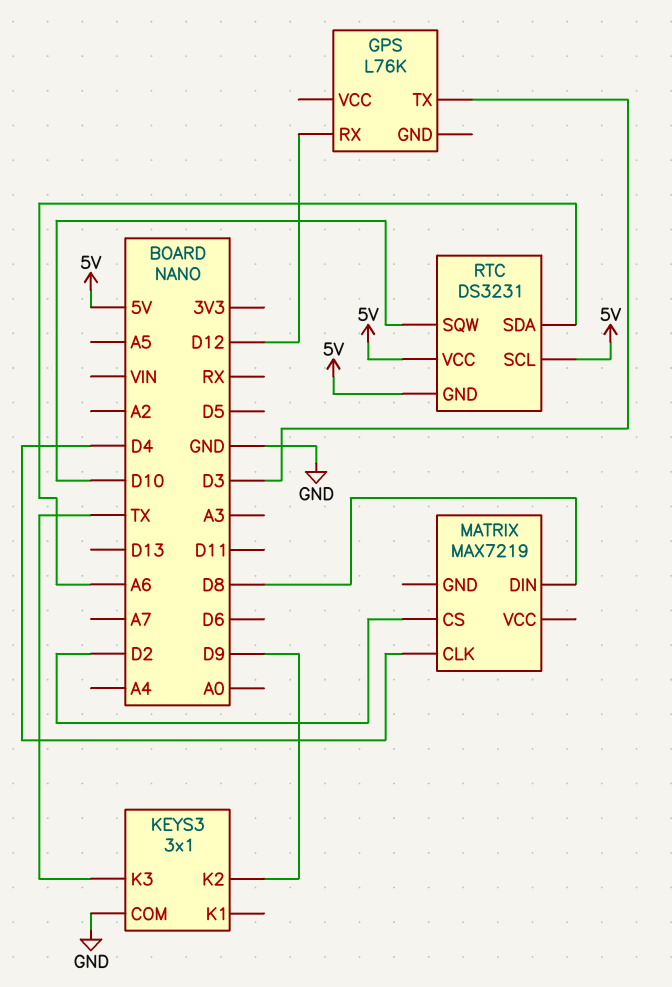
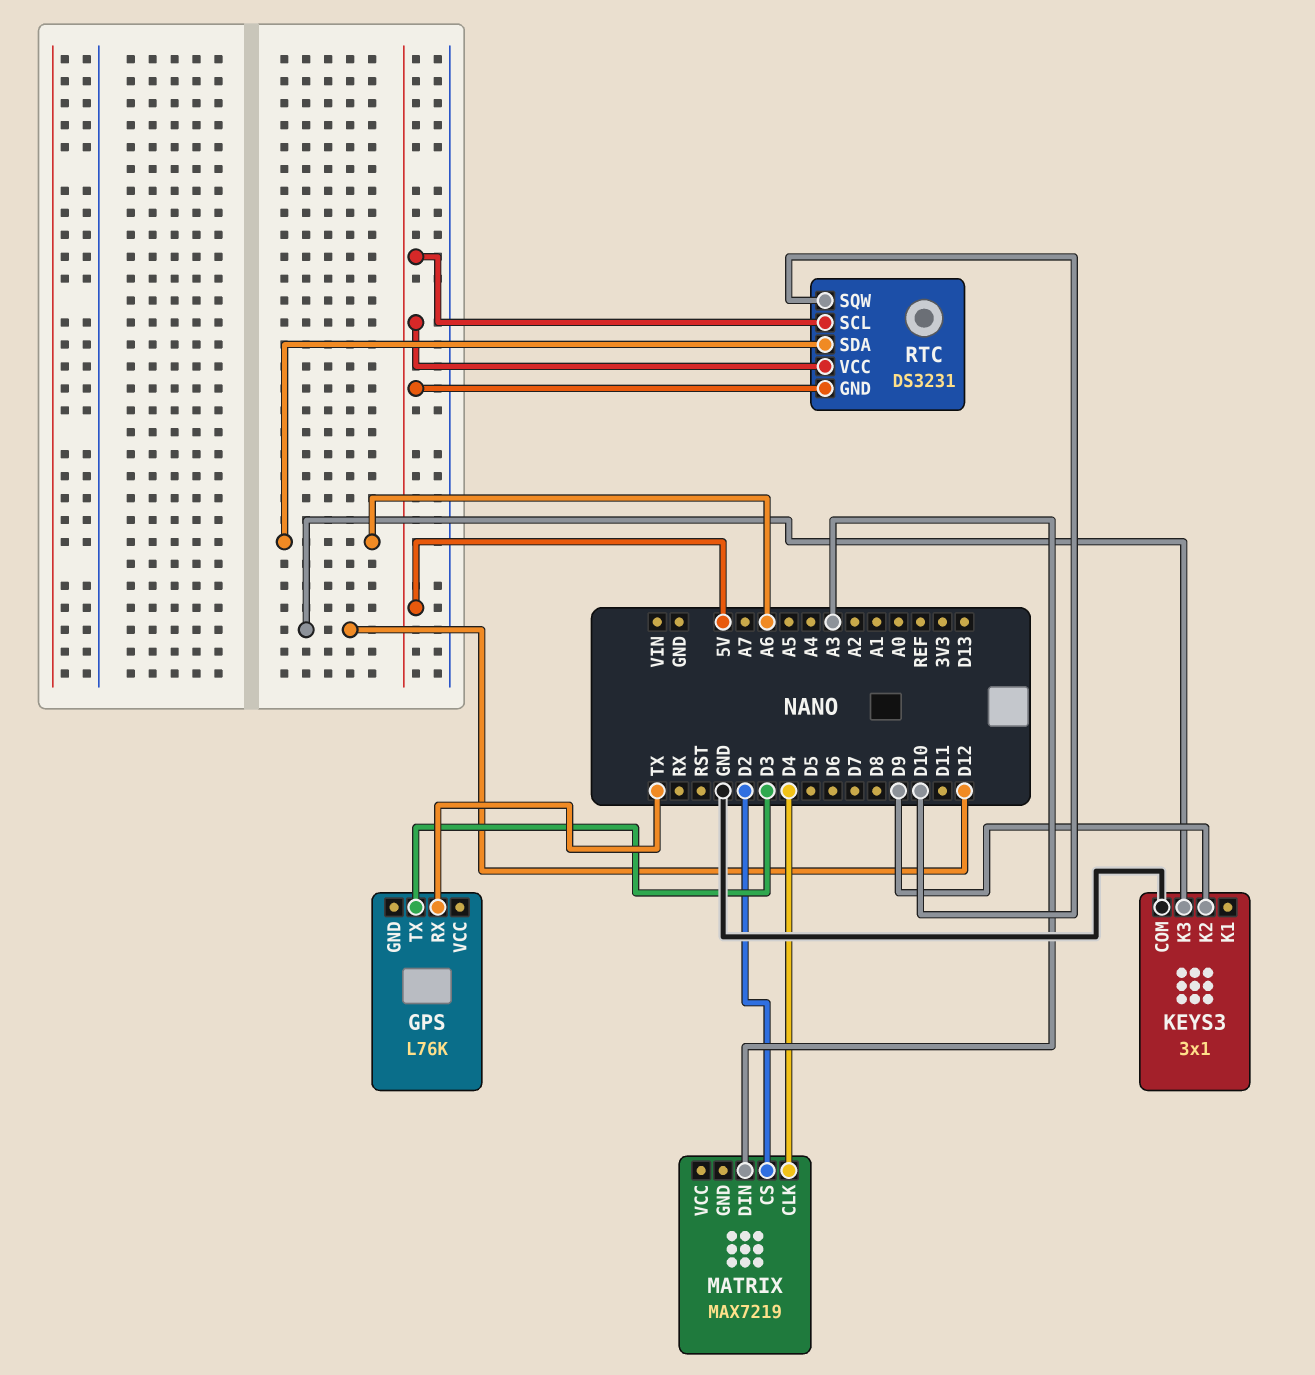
GPS pin RX: D12 -> TX
KEYS3 pin K3: TX -> D12
MATRIX pin DIN: D8 -> A3

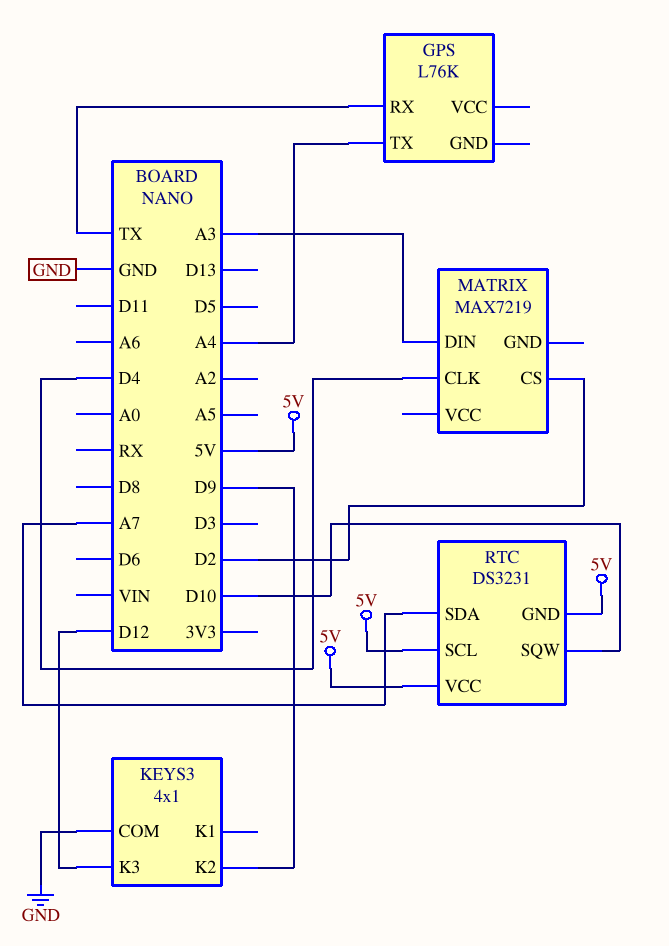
GPS pin TX: D3 -> A4
KEYS3: 3x1 -> 4x1
RTC pin SDA: A6 -> A7

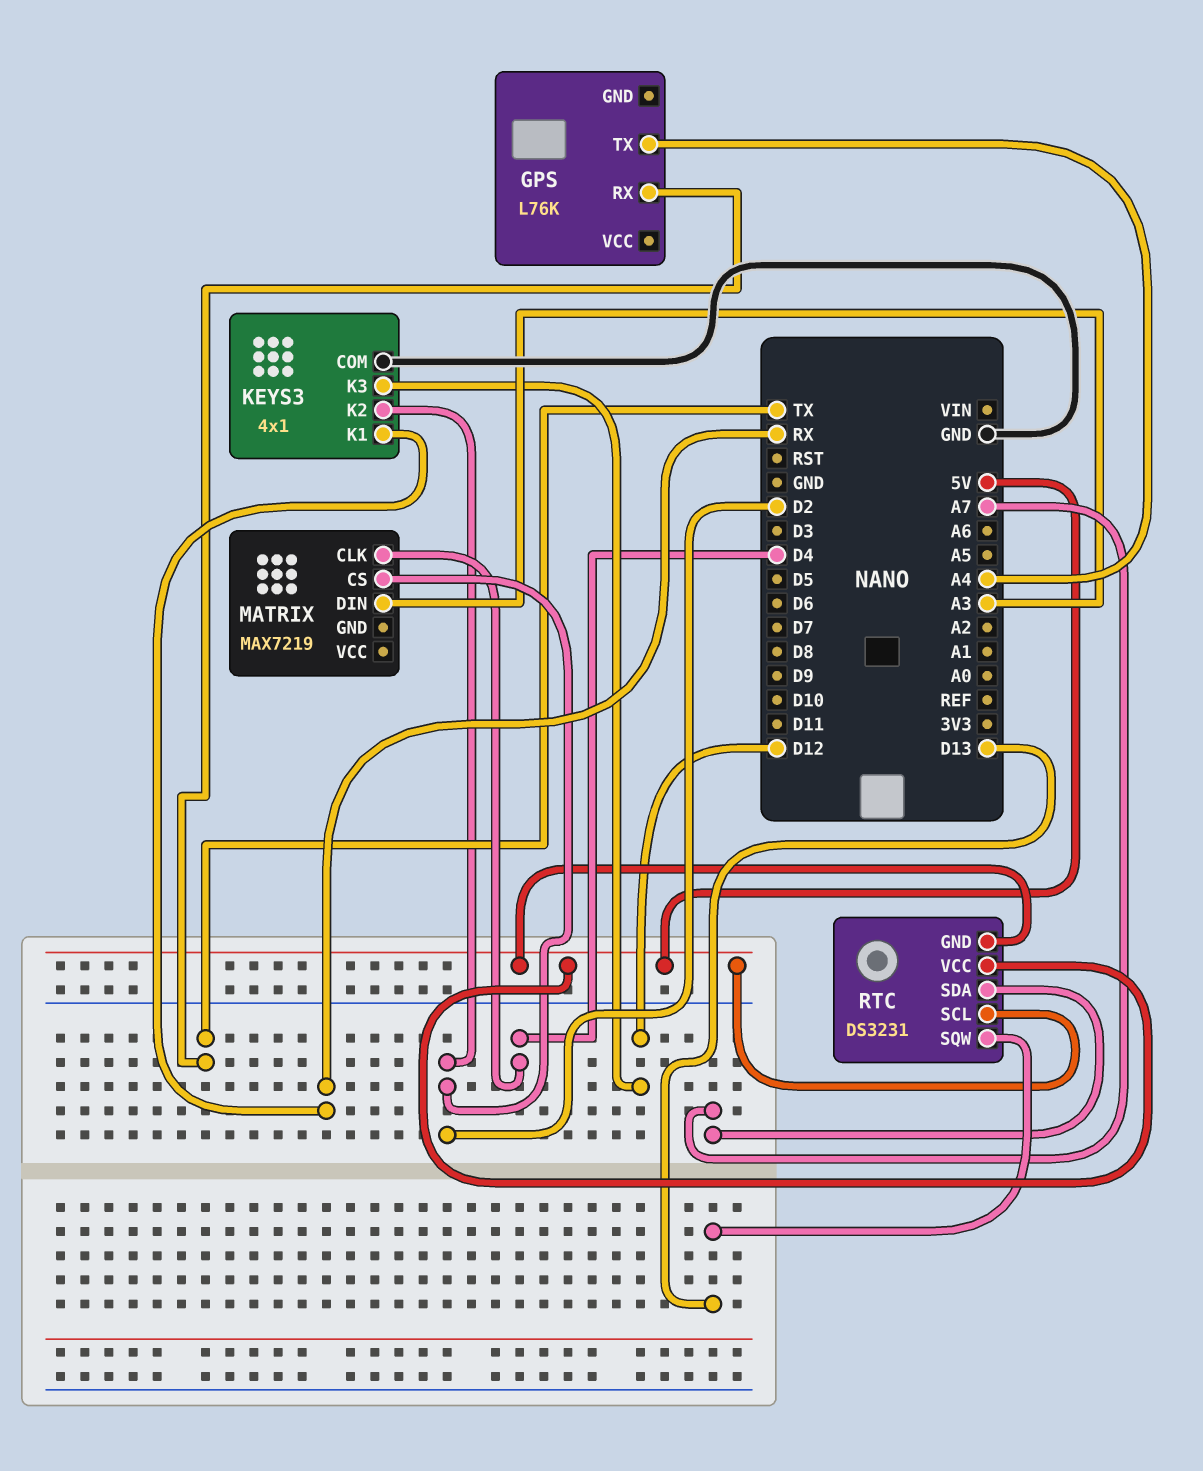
KEYS3 pin K1: none -> RX
KEYS3 pin K2: D9 -> D2
RTC pin SQW: D10 -> D13

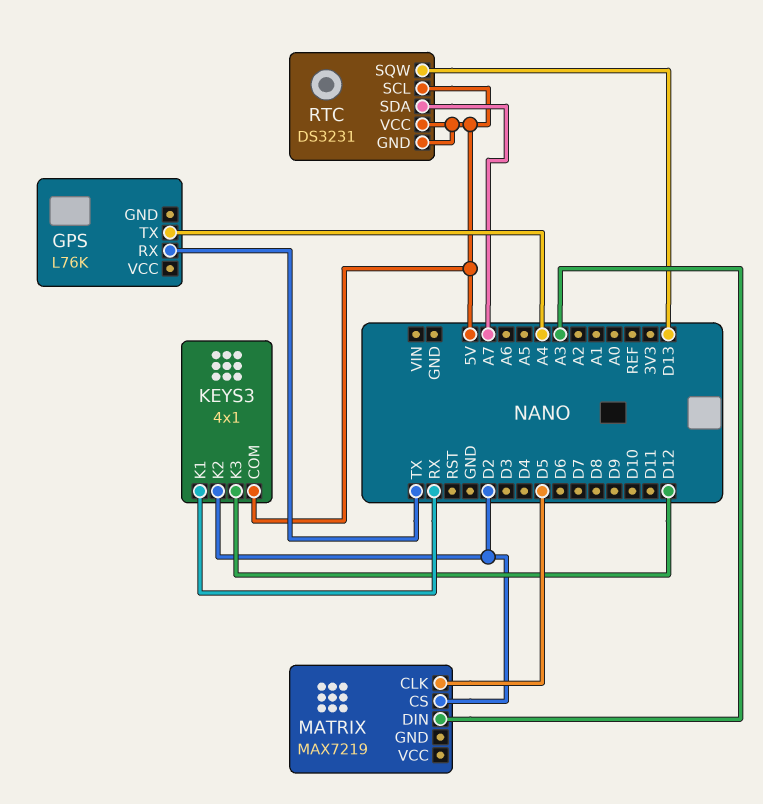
KEYS3 pin COM: GND -> 5V
MATRIX pin CLK: D4 -> D5

